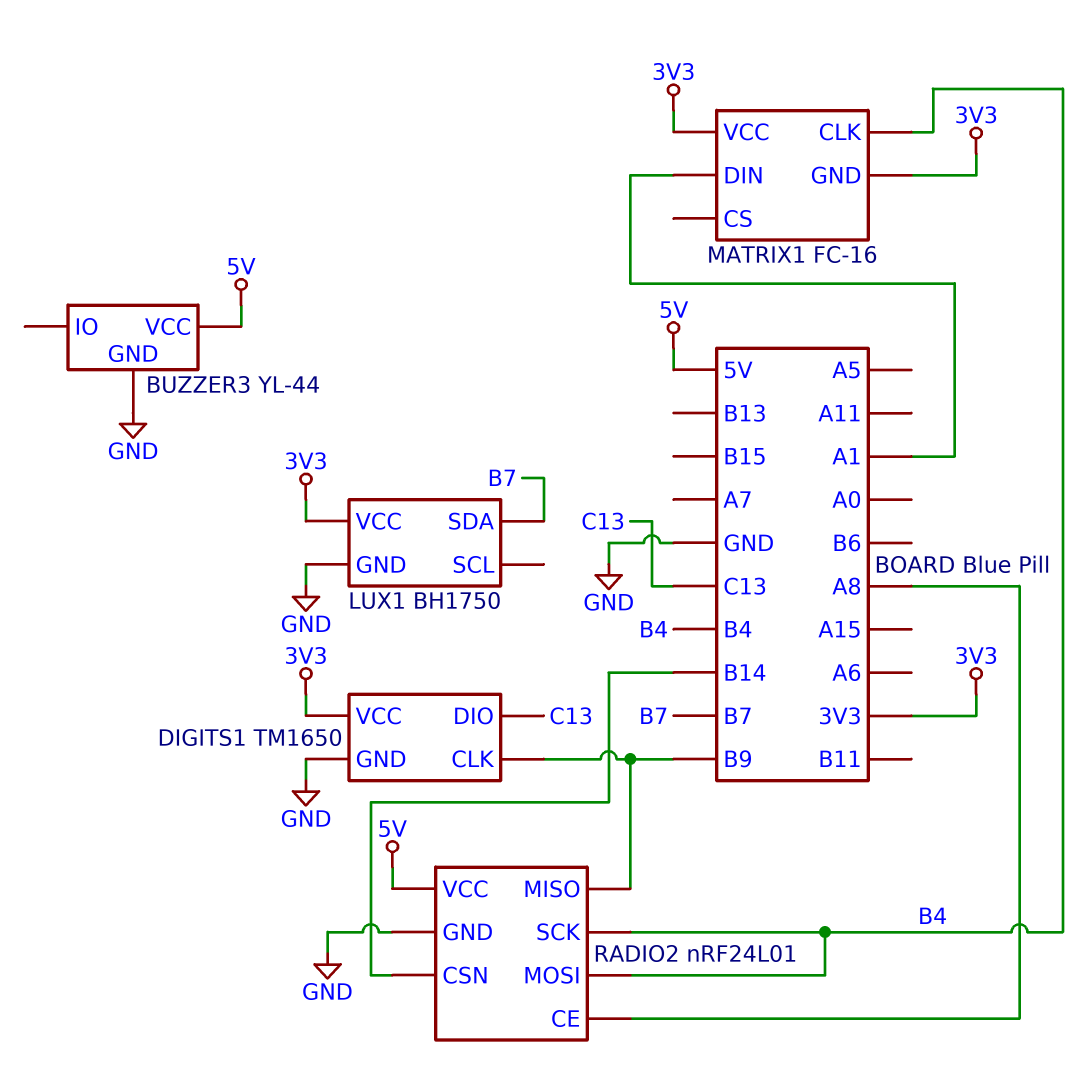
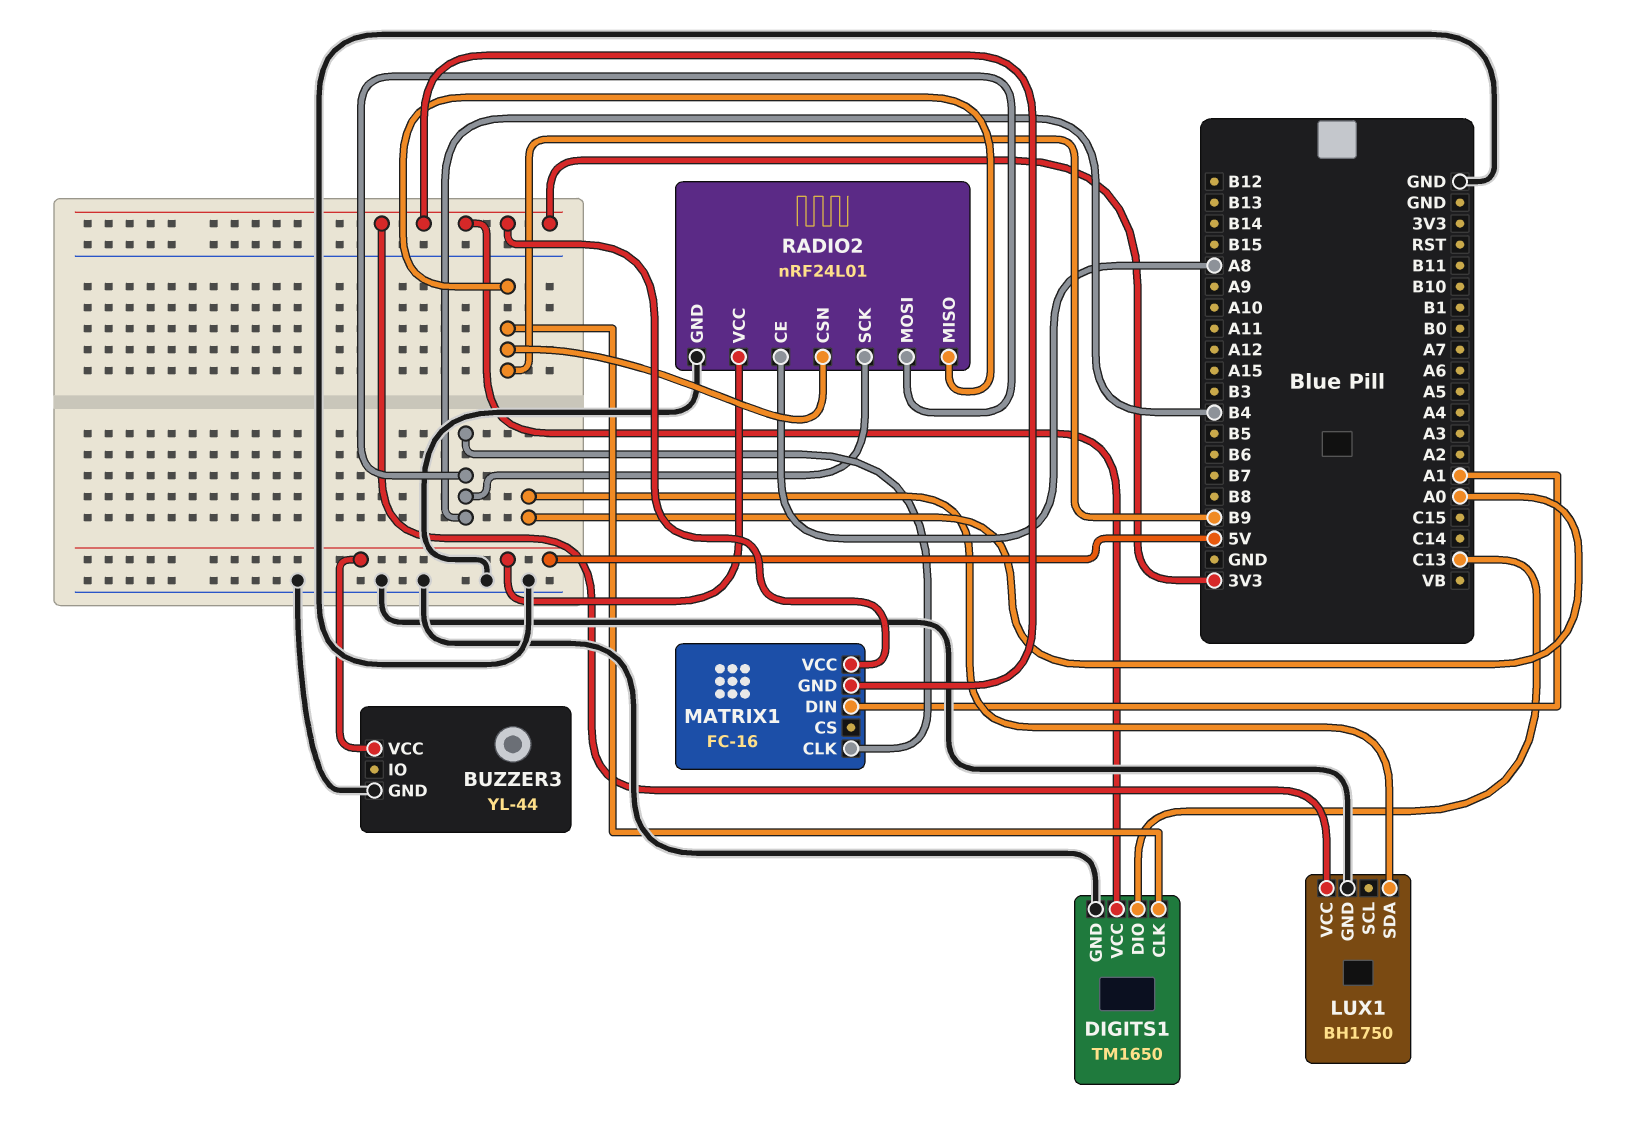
LUX1 pin SDA: B7 -> A0
RADIO2 pin CSN: B14 -> B9

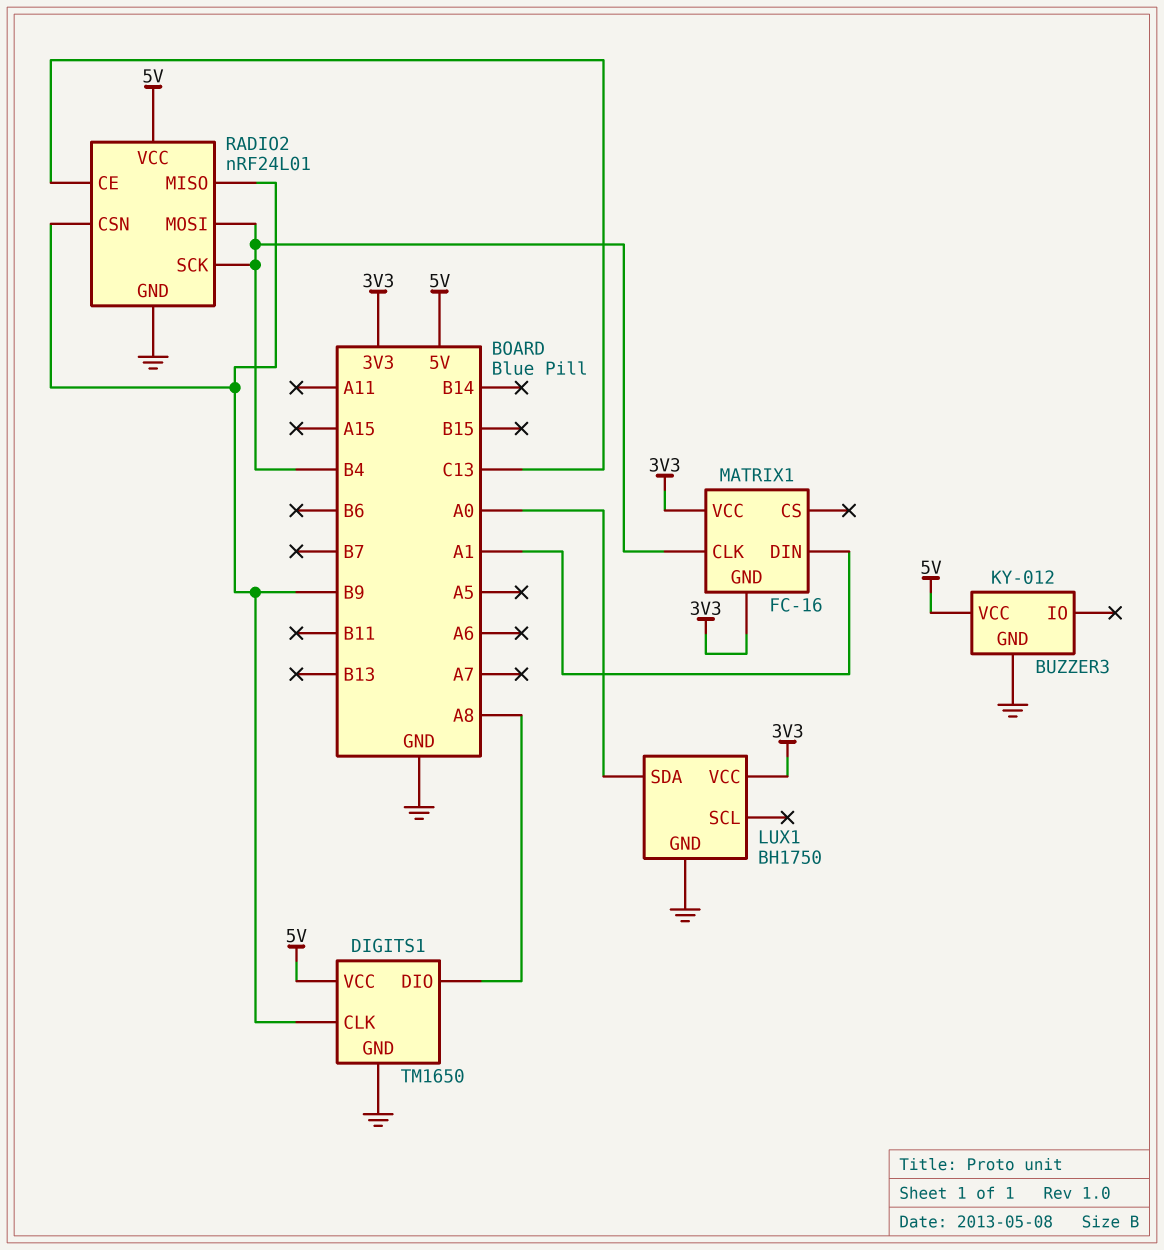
BUZZER3: YL-44 -> KY-012
DIGITS1 pin DIO: C13 -> A8
DIGITS1 pin VCC: 3V3 -> 5V
RADIO2 pin CE: A8 -> C13

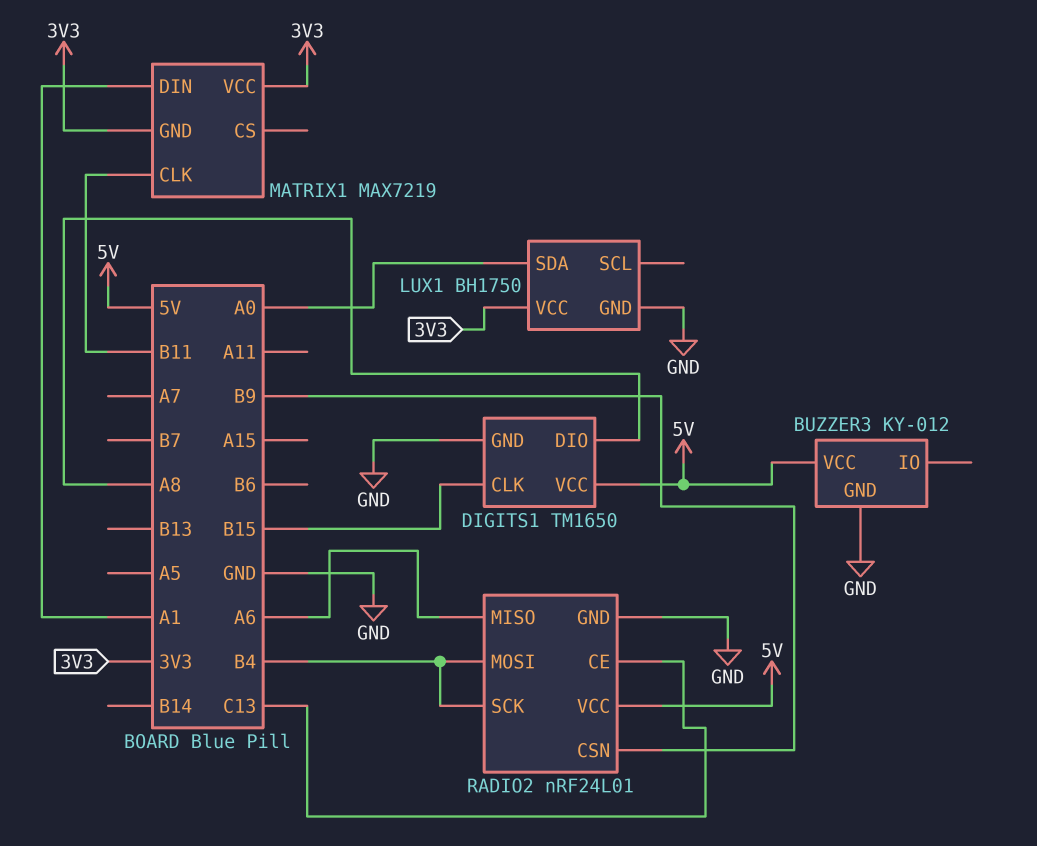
DIGITS1 pin CLK: B9 -> B15
MATRIX1: FC-16 -> MAX7219
MATRIX1 pin CLK: B4 -> B11
RADIO2 pin MISO: B9 -> A6

